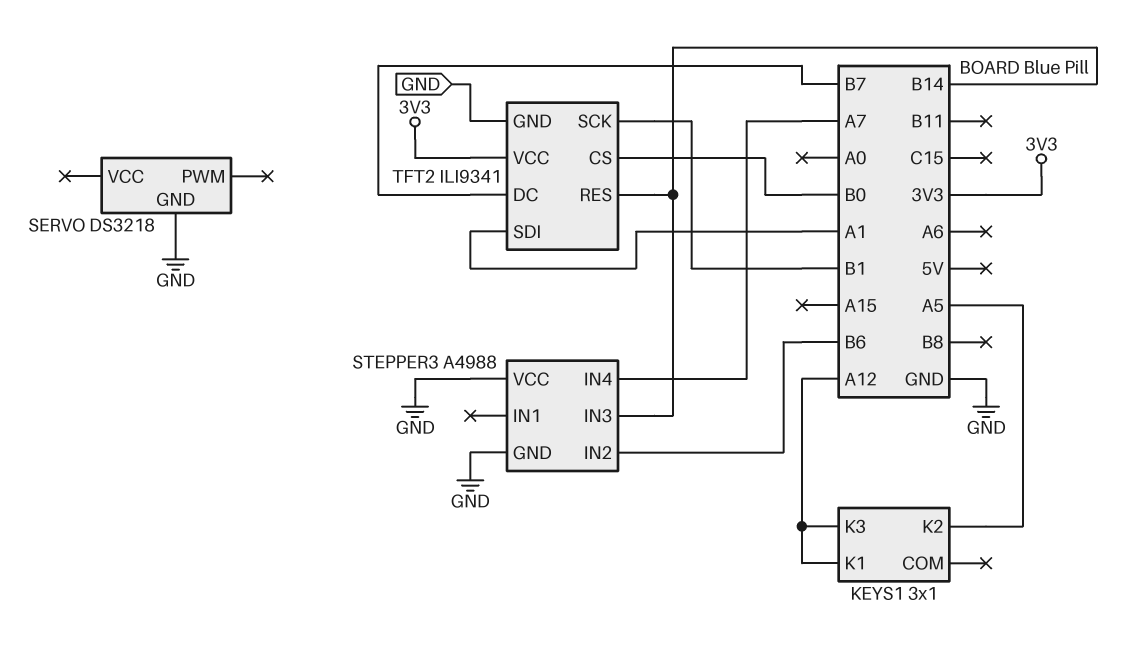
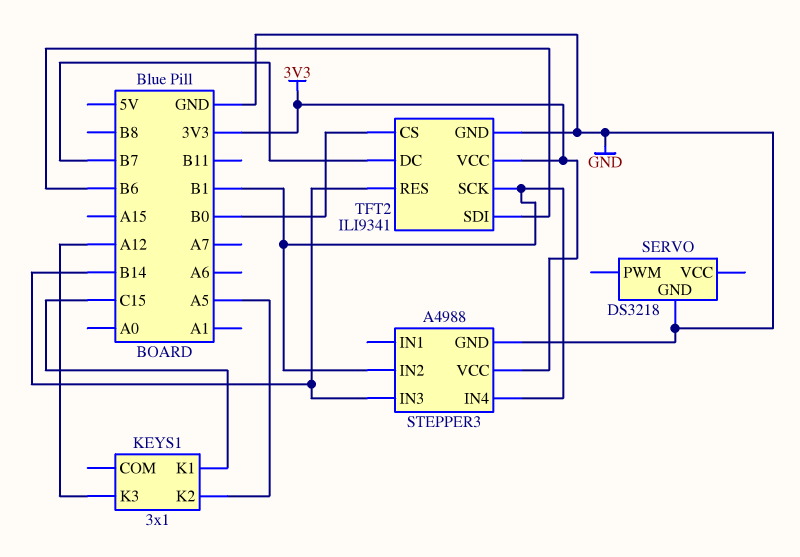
KEYS1 pin K1: A12 -> C15
STEPPER3 pin IN2: B6 -> B1
STEPPER3 pin IN4: A7 -> B1
STEPPER3 pin VCC: GND -> 3V3
TFT2 pin SDI: A1 -> B6

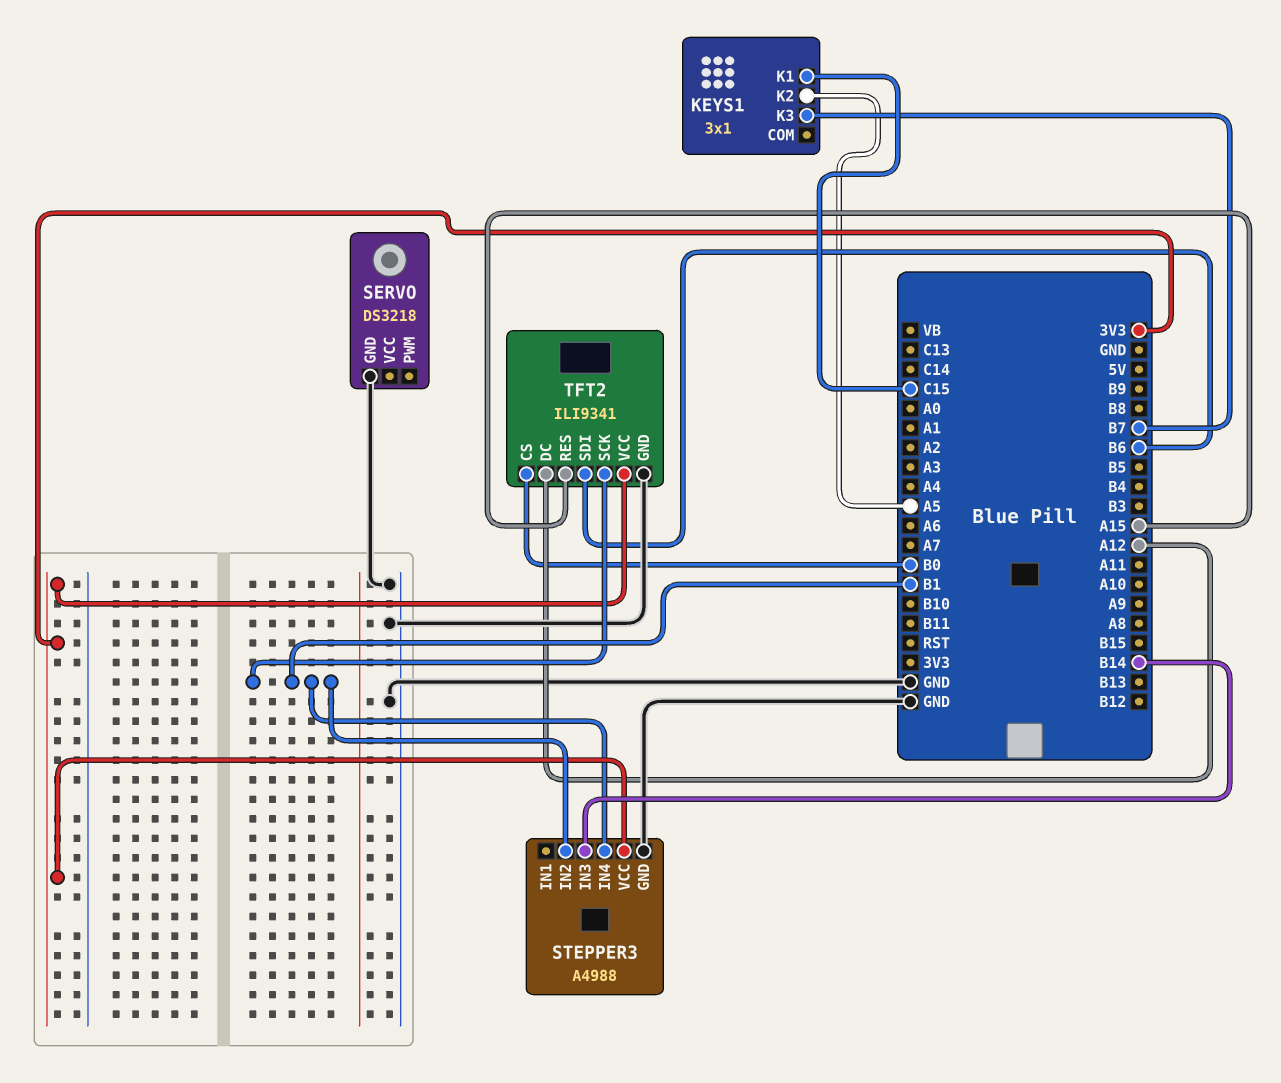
KEYS1 pin K3: A12 -> B7
TFT2 pin DC: B7 -> A12
TFT2 pin RES: B14 -> A15

